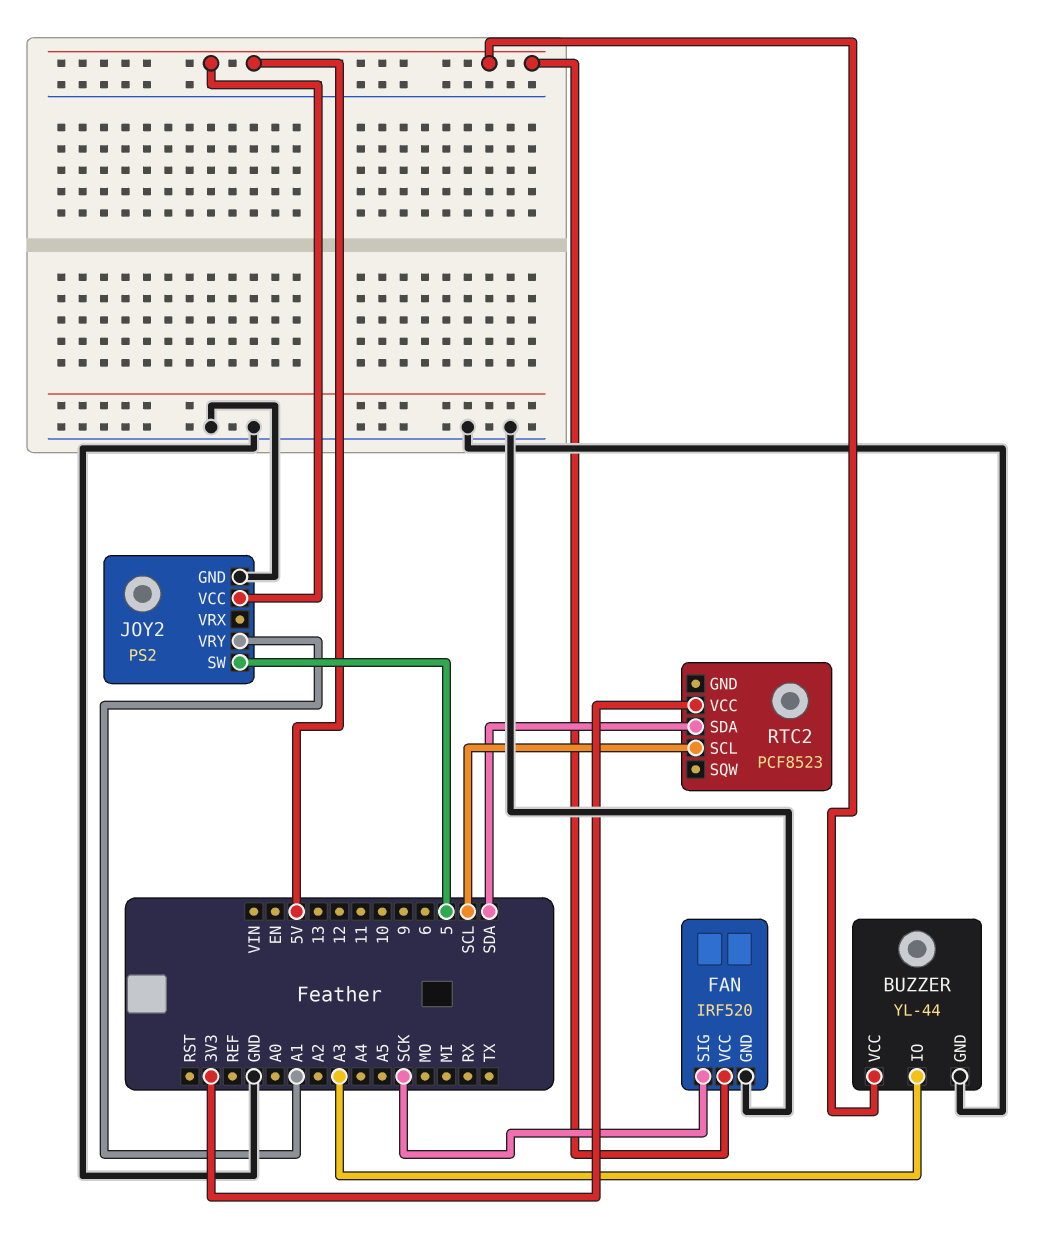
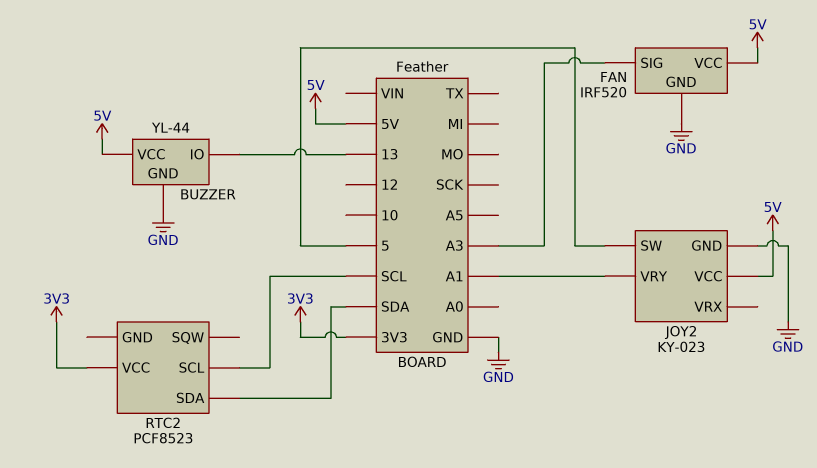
BUZZER pin IO: A3 -> 13
FAN pin SIG: SCK -> A3
JOY2: PS2 -> KY-023

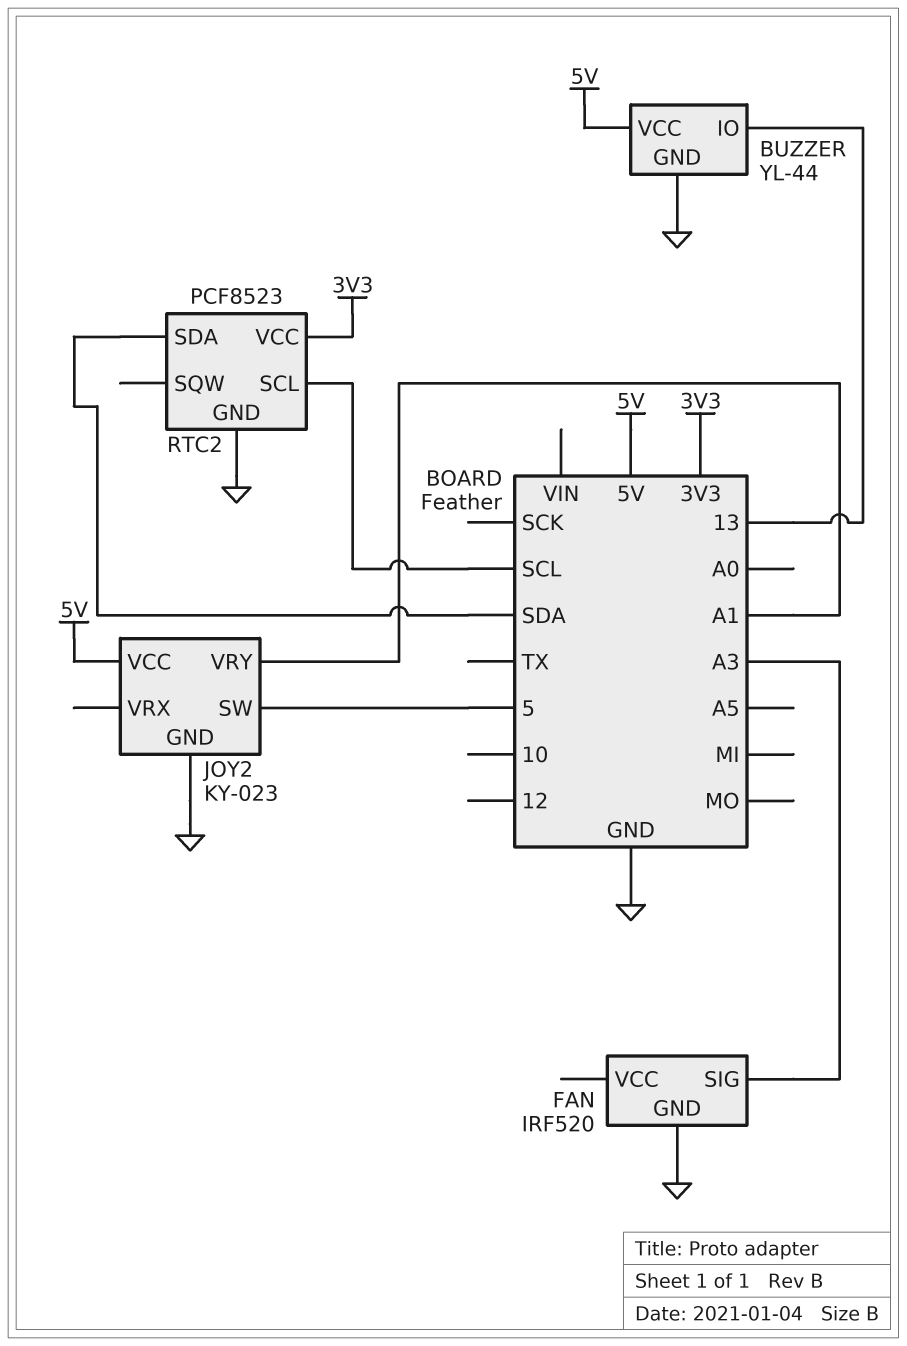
FAN pin VCC: 5V -> none
RTC2 pin GND: none -> GND

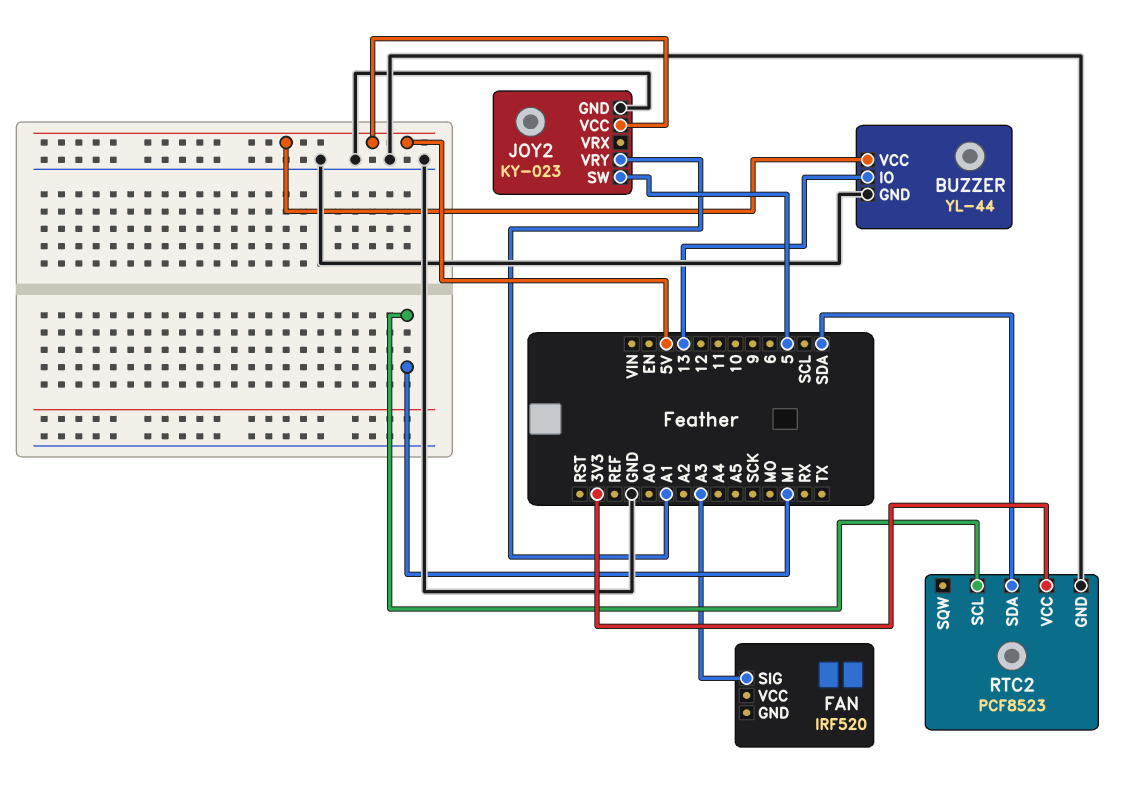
FAN pin GND: GND -> none
RTC2 pin SCL: SCL -> MI

